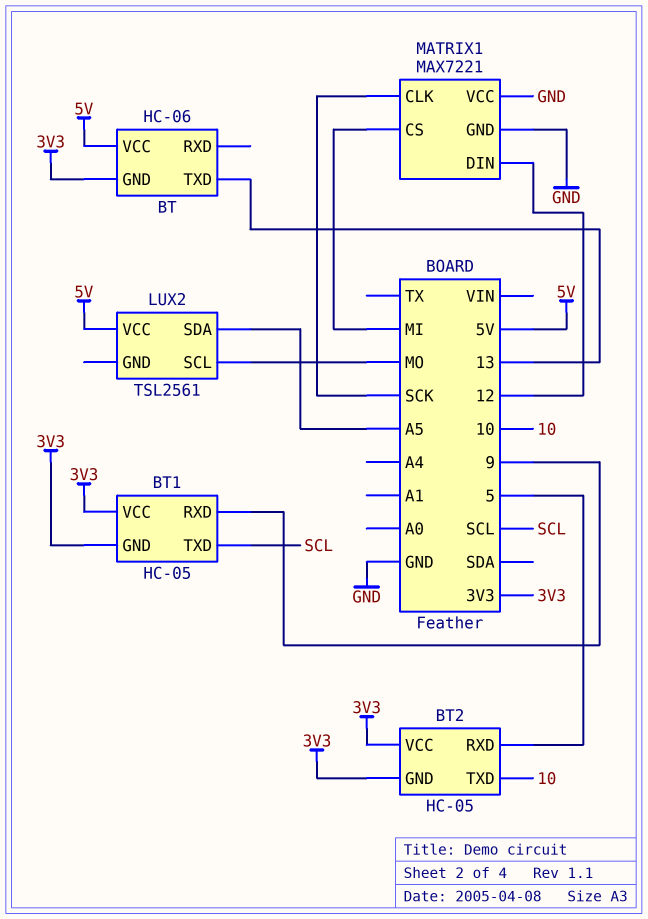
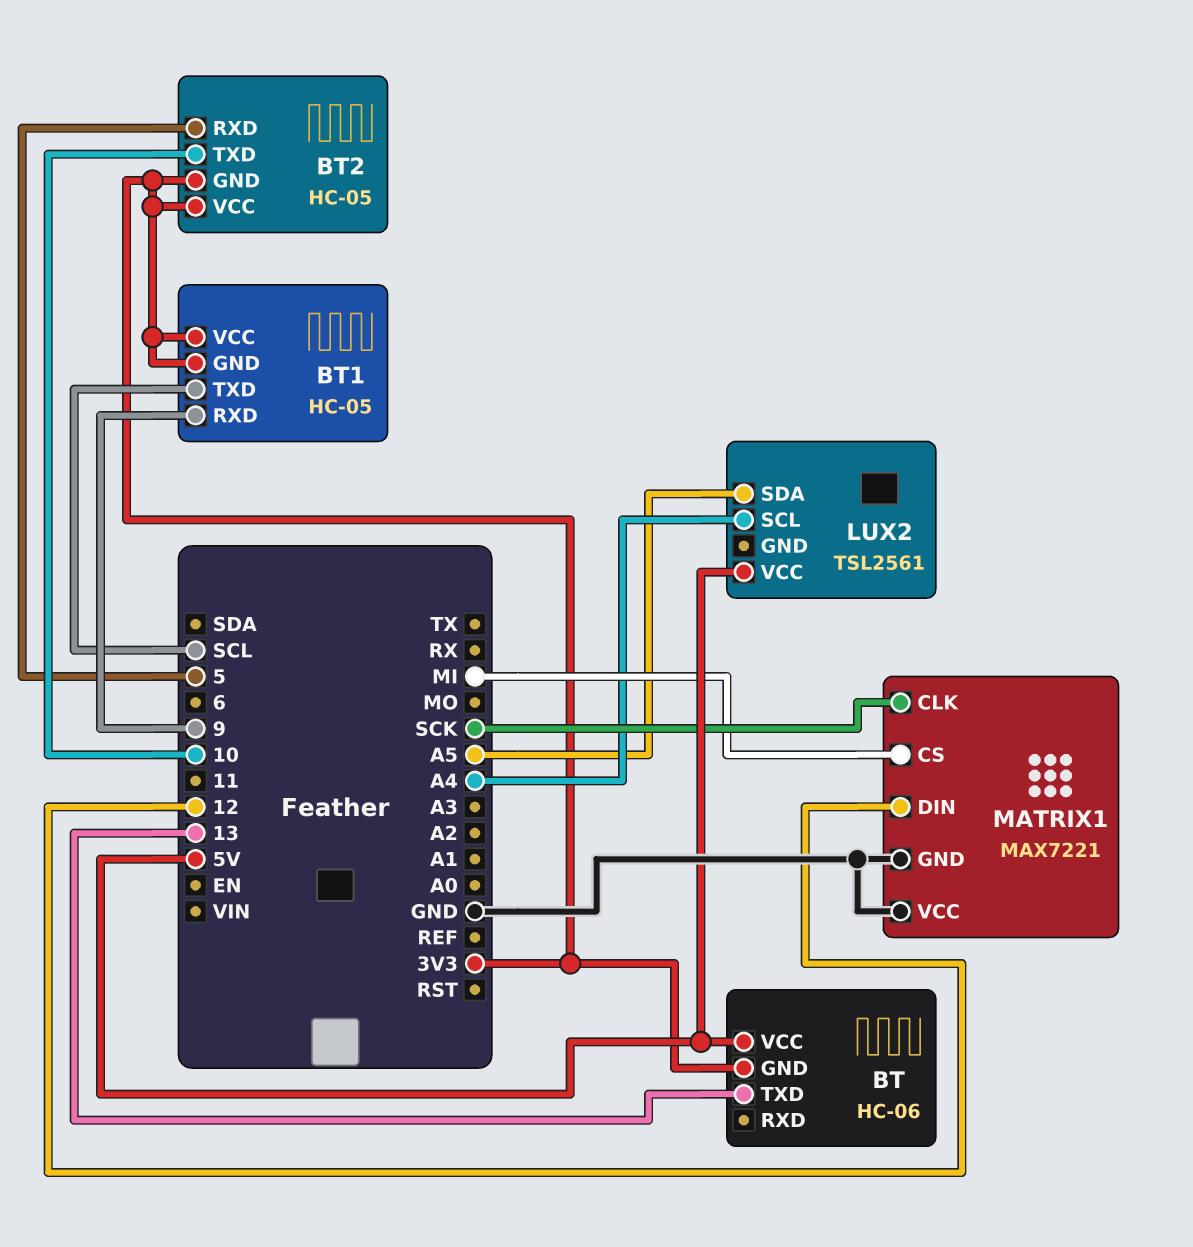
LUX2 pin SCL: MO -> A4

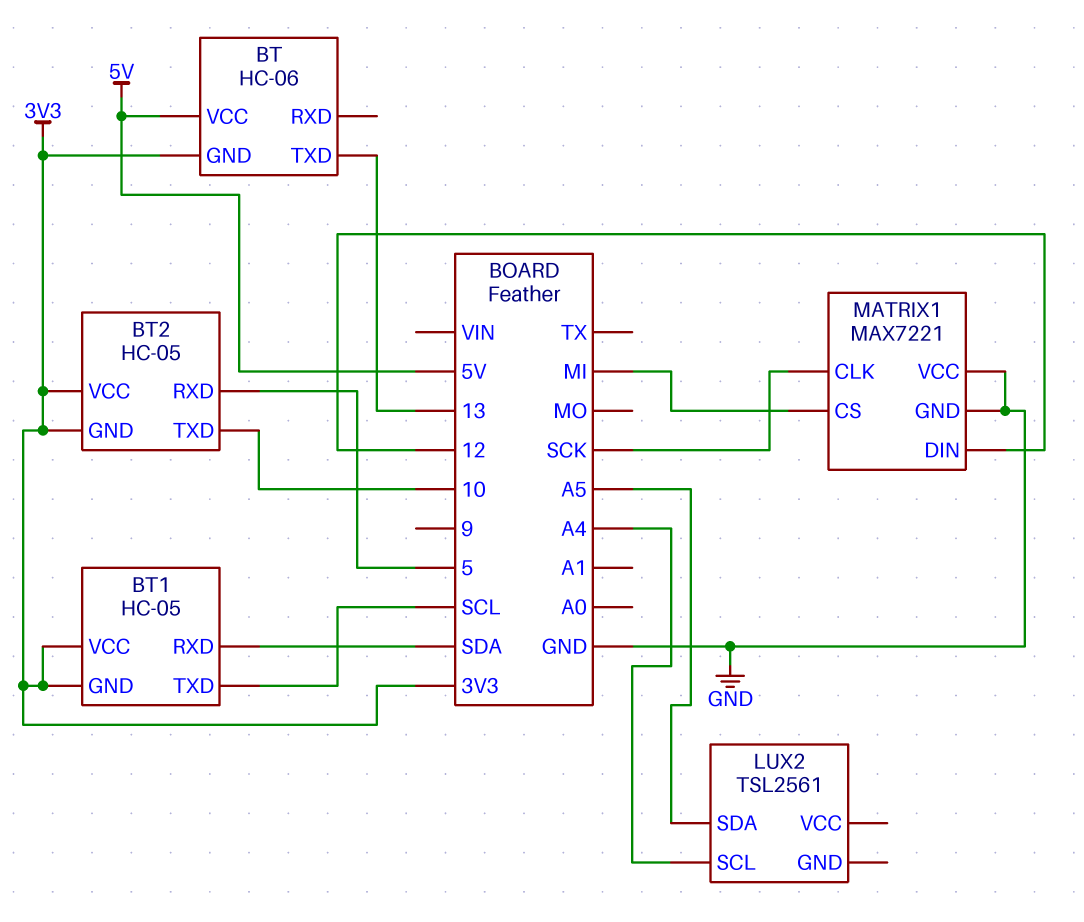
BT1 pin RXD: 9 -> SDA
LUX2 pin VCC: 5V -> none

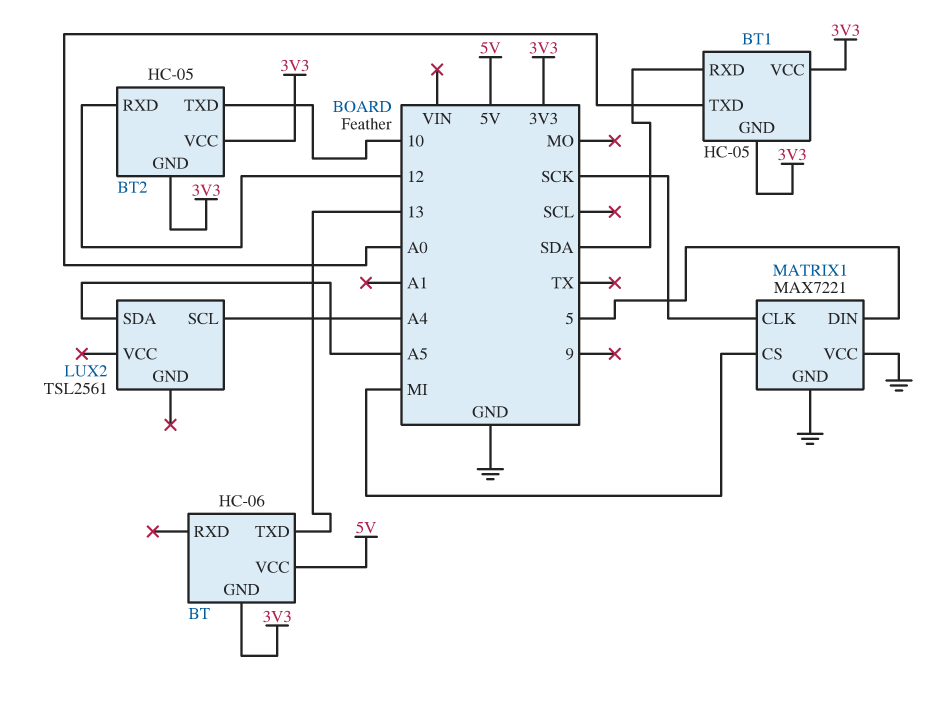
BT1 pin TXD: SCL -> A0
BT2 pin RXD: 5 -> 12
MATRIX1 pin DIN: 12 -> 5

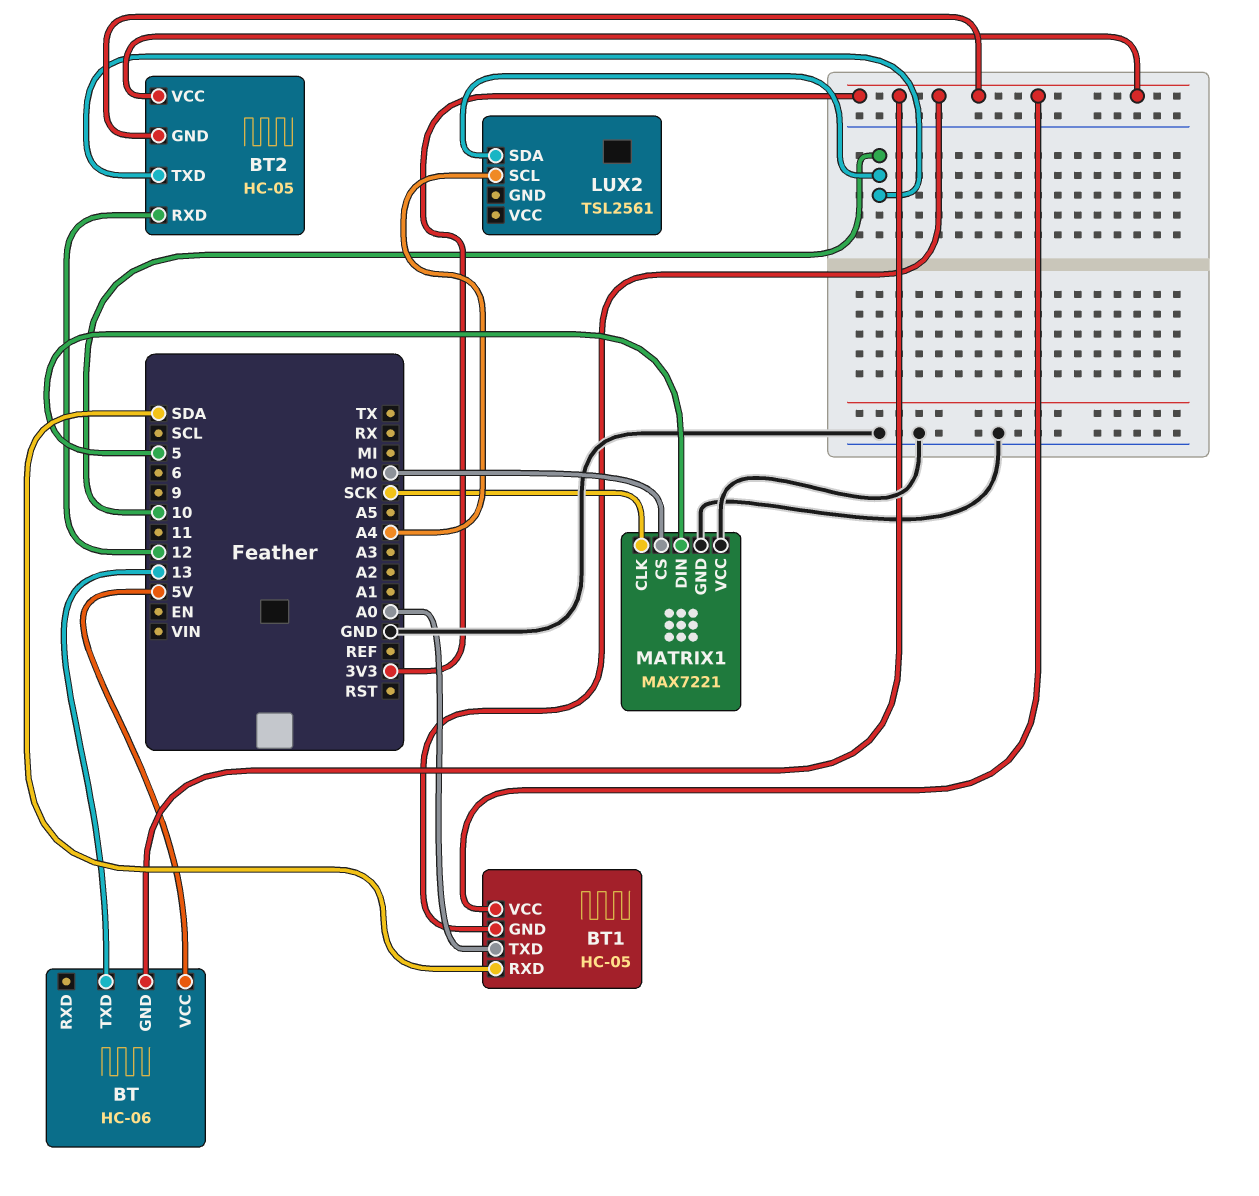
LUX2 pin SDA: A5 -> 10
MATRIX1 pin CS: MI -> MO

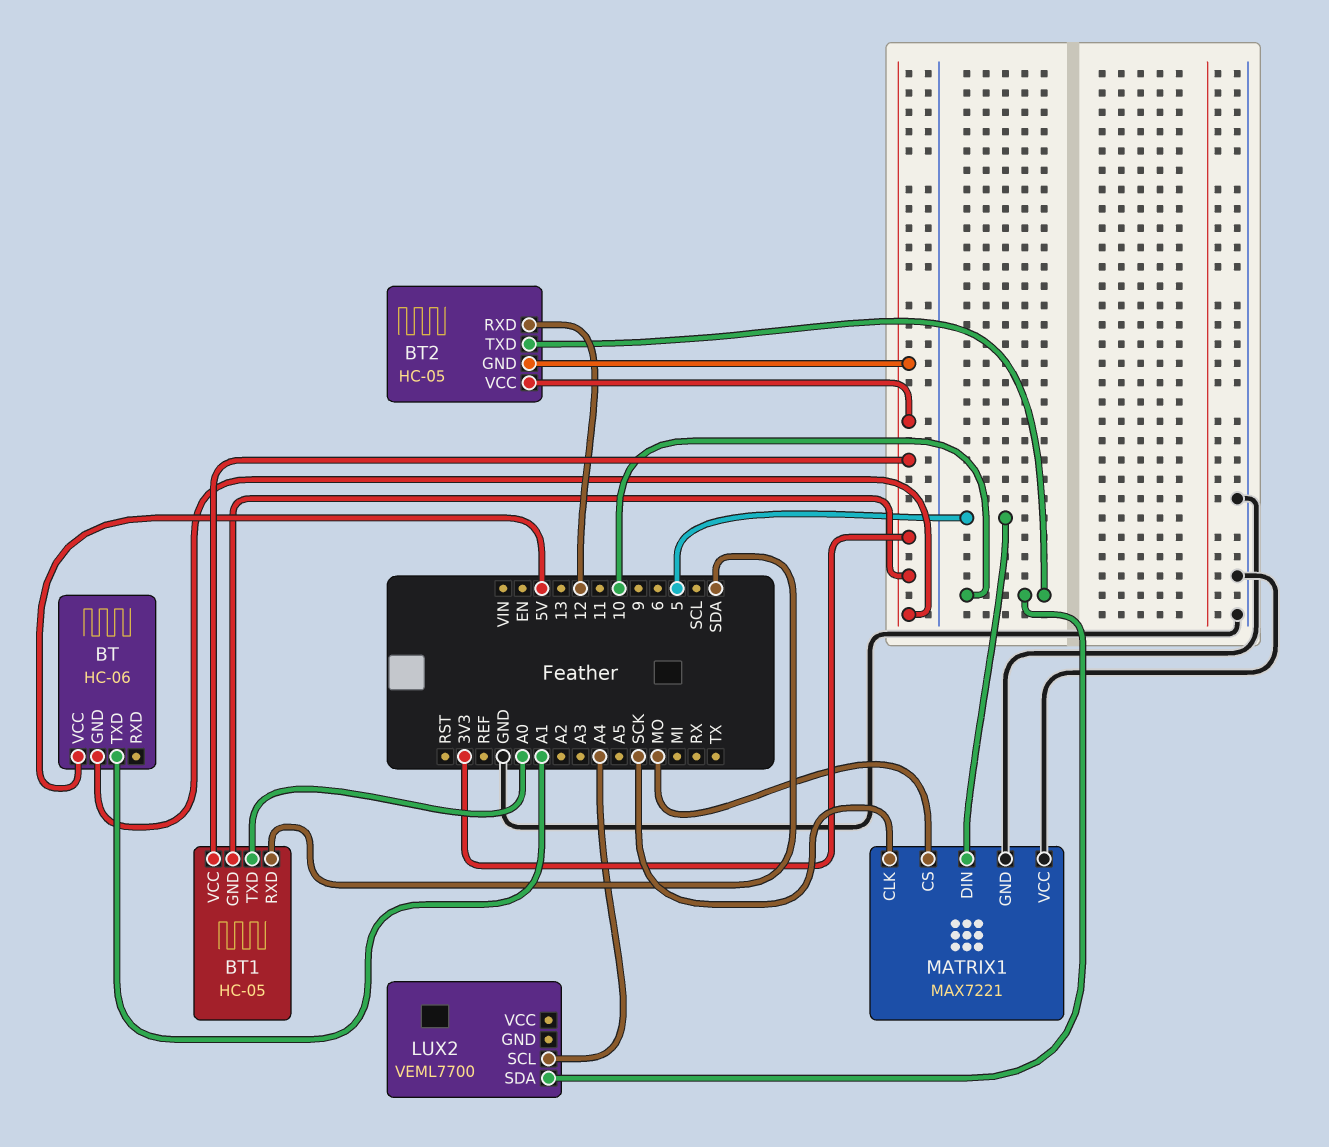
BT pin TXD: 13 -> A1
LUX2: TSL2561 -> VEML7700

